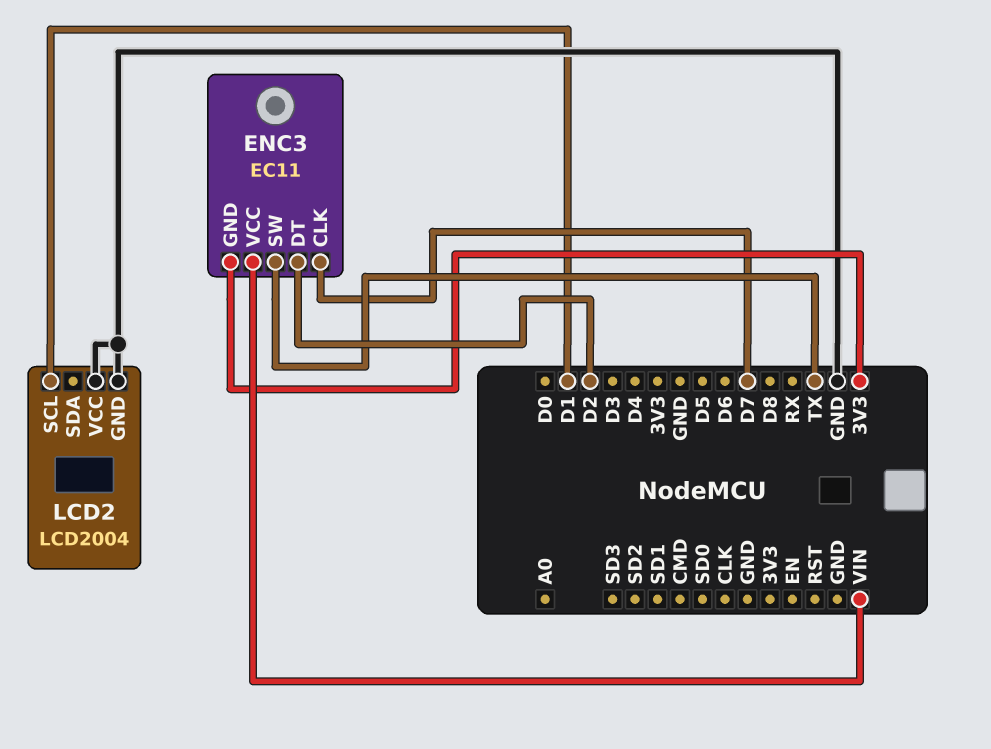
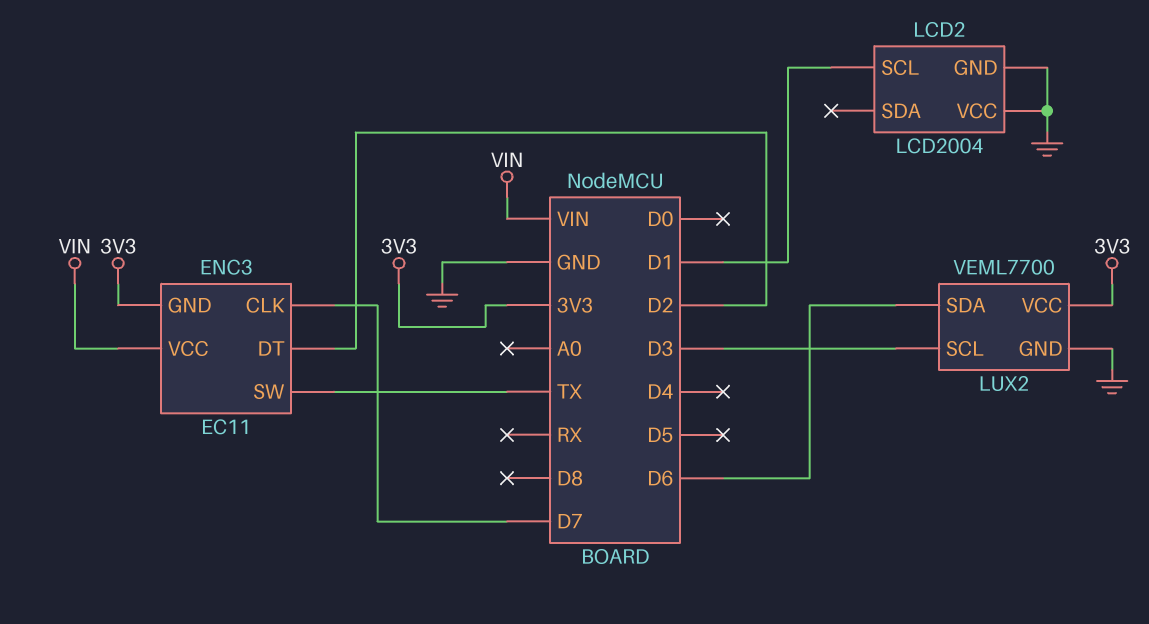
LUX2: none -> VEML7700
LUX2 pin GND: none -> GND
LUX2 pin SCL: none -> D3
LUX2 pin SDA: none -> D6
LUX2 pin VCC: none -> 3V3

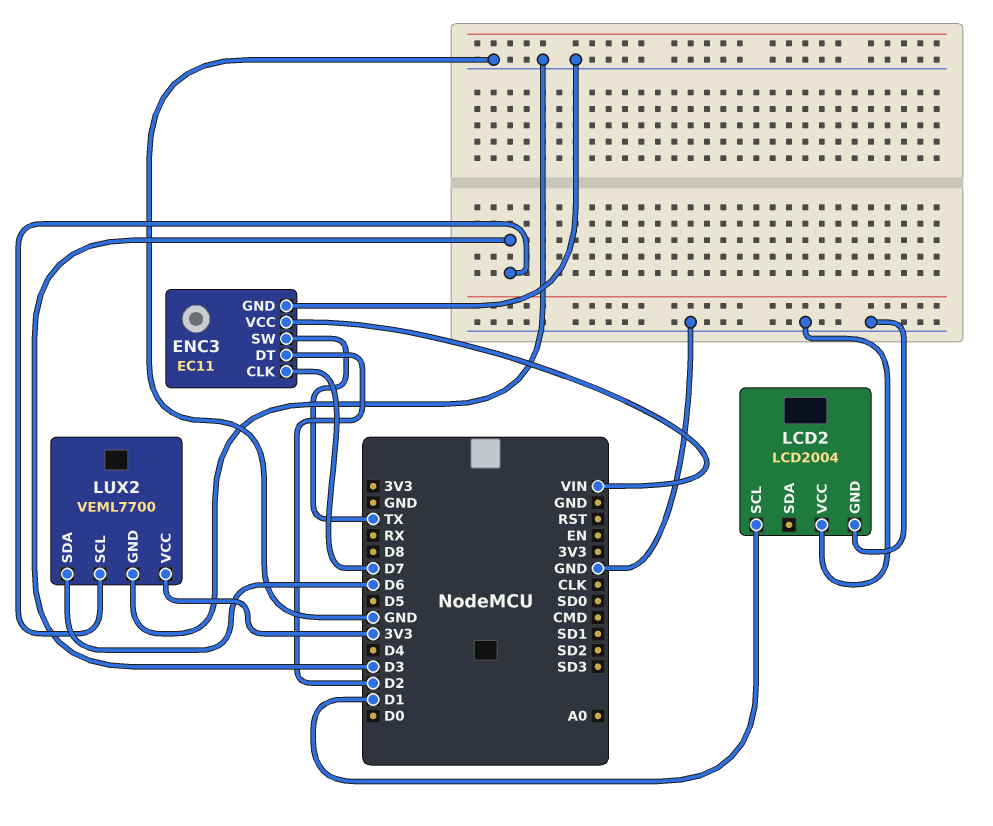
ENC3 pin GND: 3V3 -> GND

